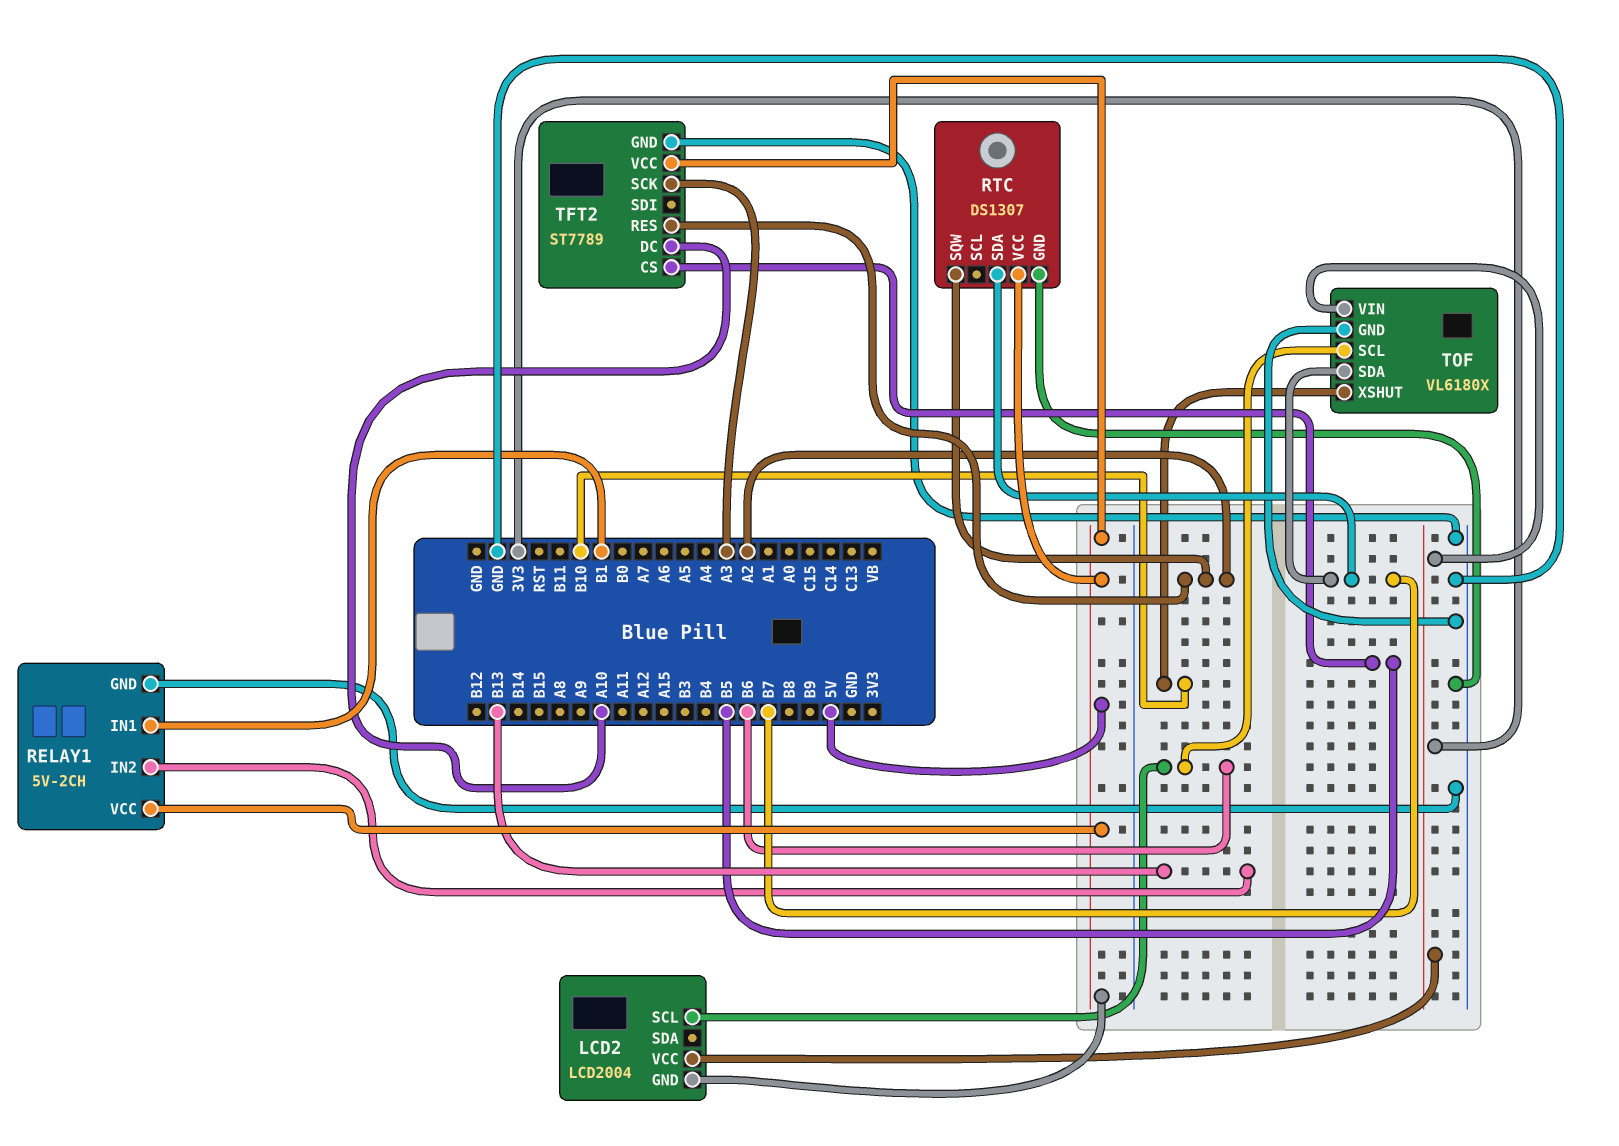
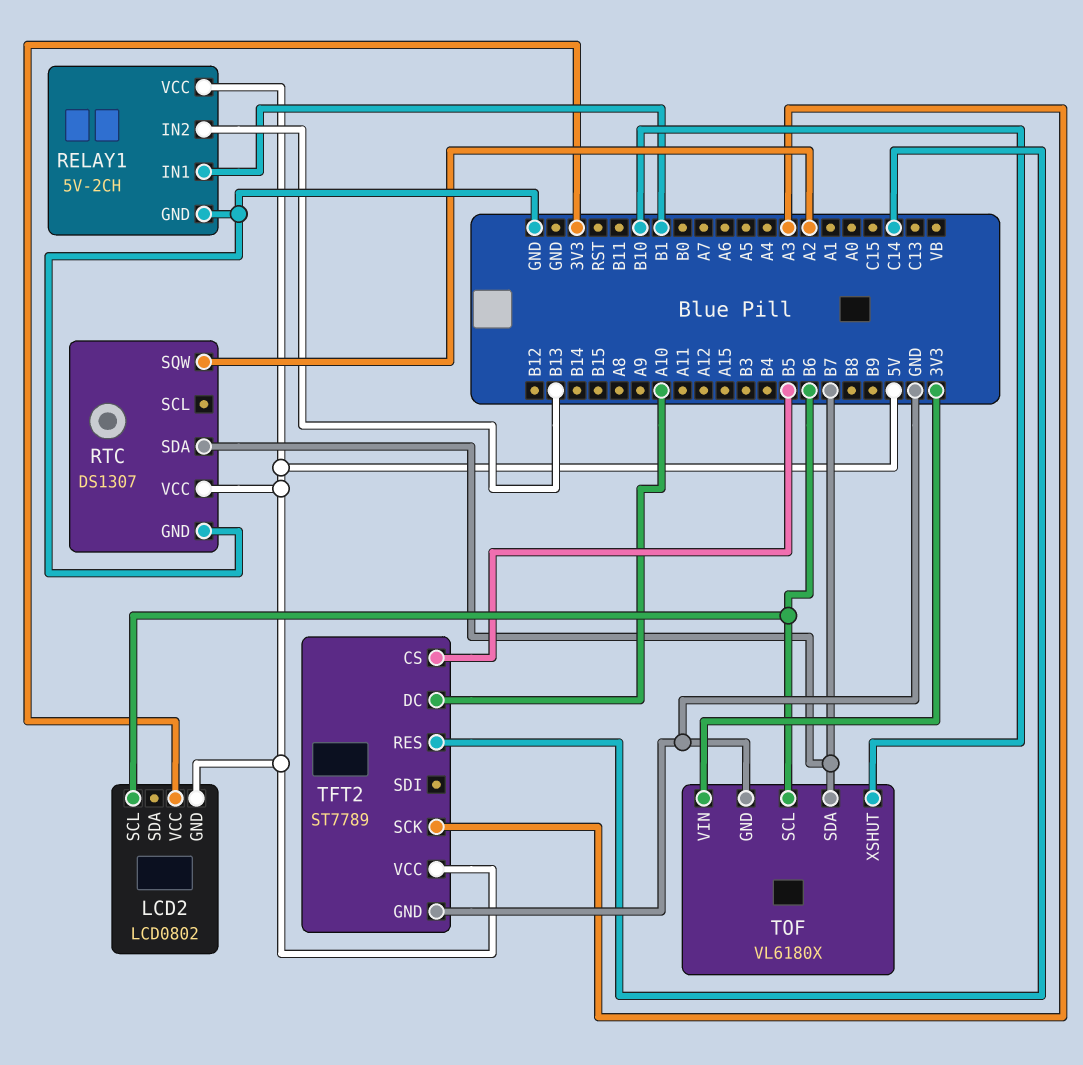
LCD2: LCD2004 -> LCD0802
TFT2 pin RES: A2 -> C14

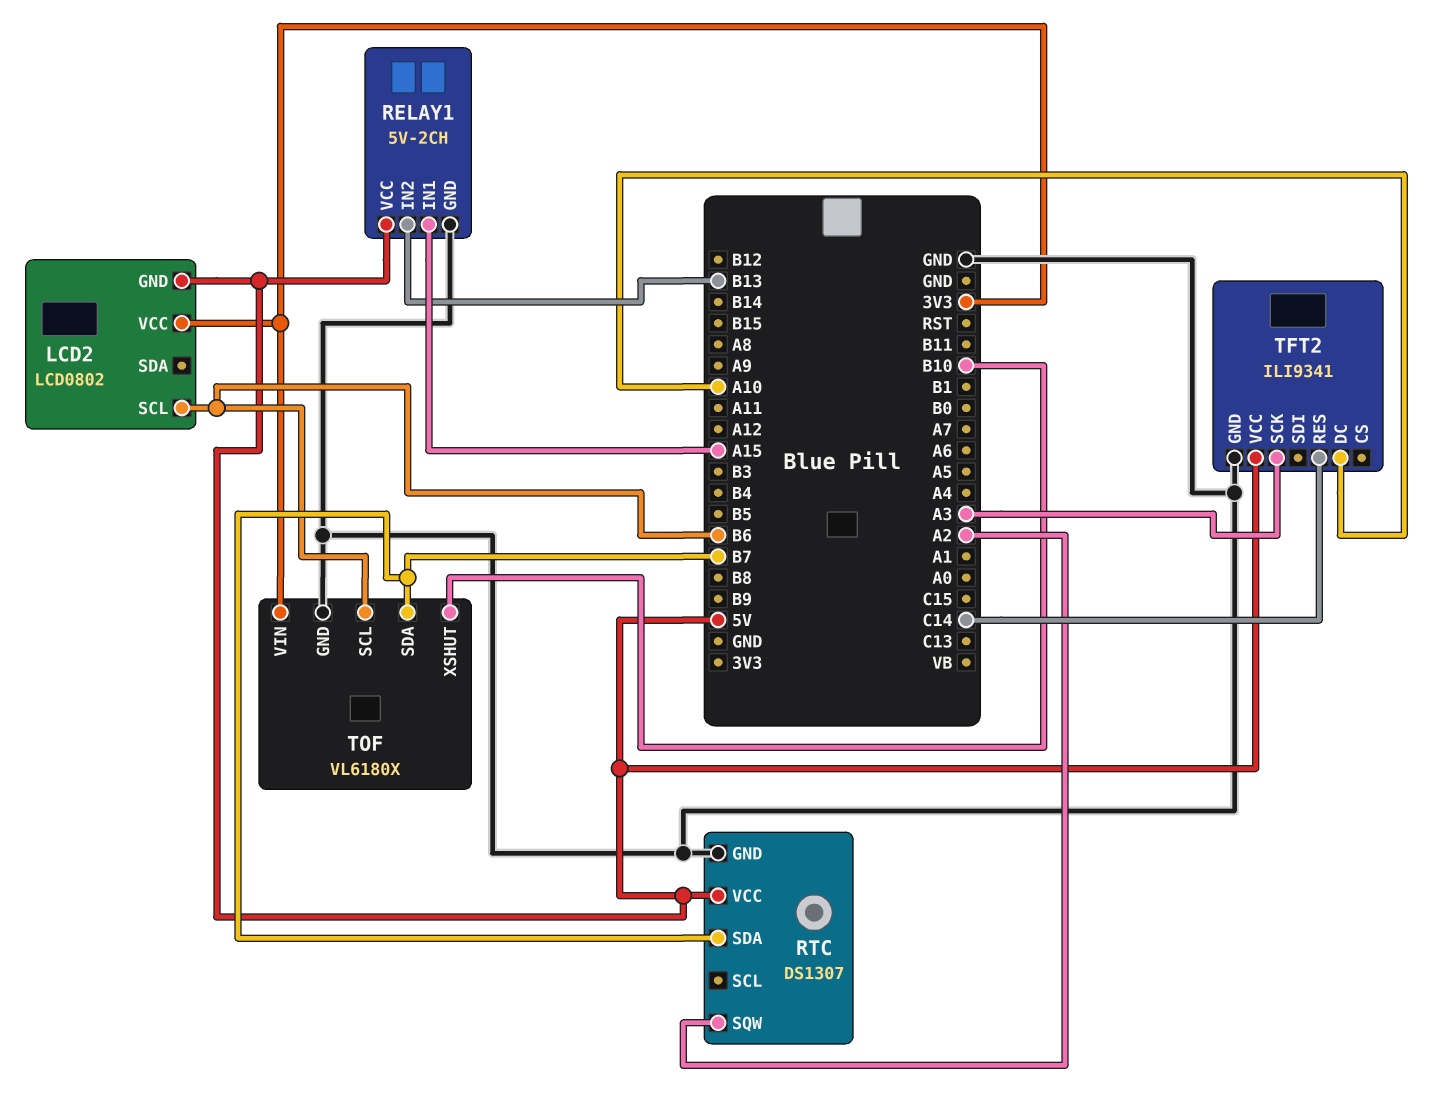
RELAY1 pin IN1: B1 -> A15
TFT2: ST7789 -> ILI9341
TFT2 pin CS: B5 -> none

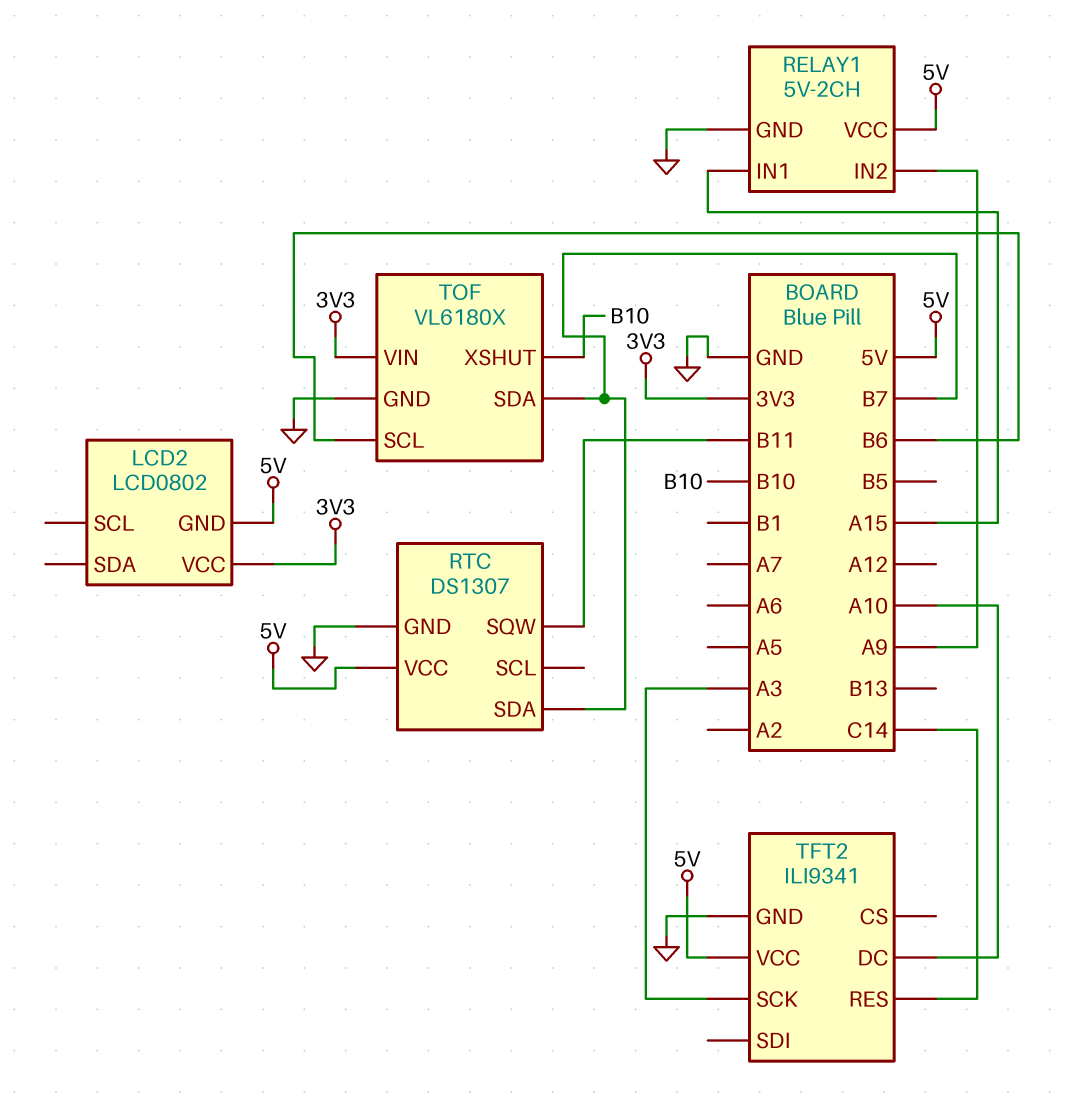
LCD2 pin SCL: B6 -> none
RELAY1 pin IN2: B13 -> A9
RTC pin SQW: A2 -> B11

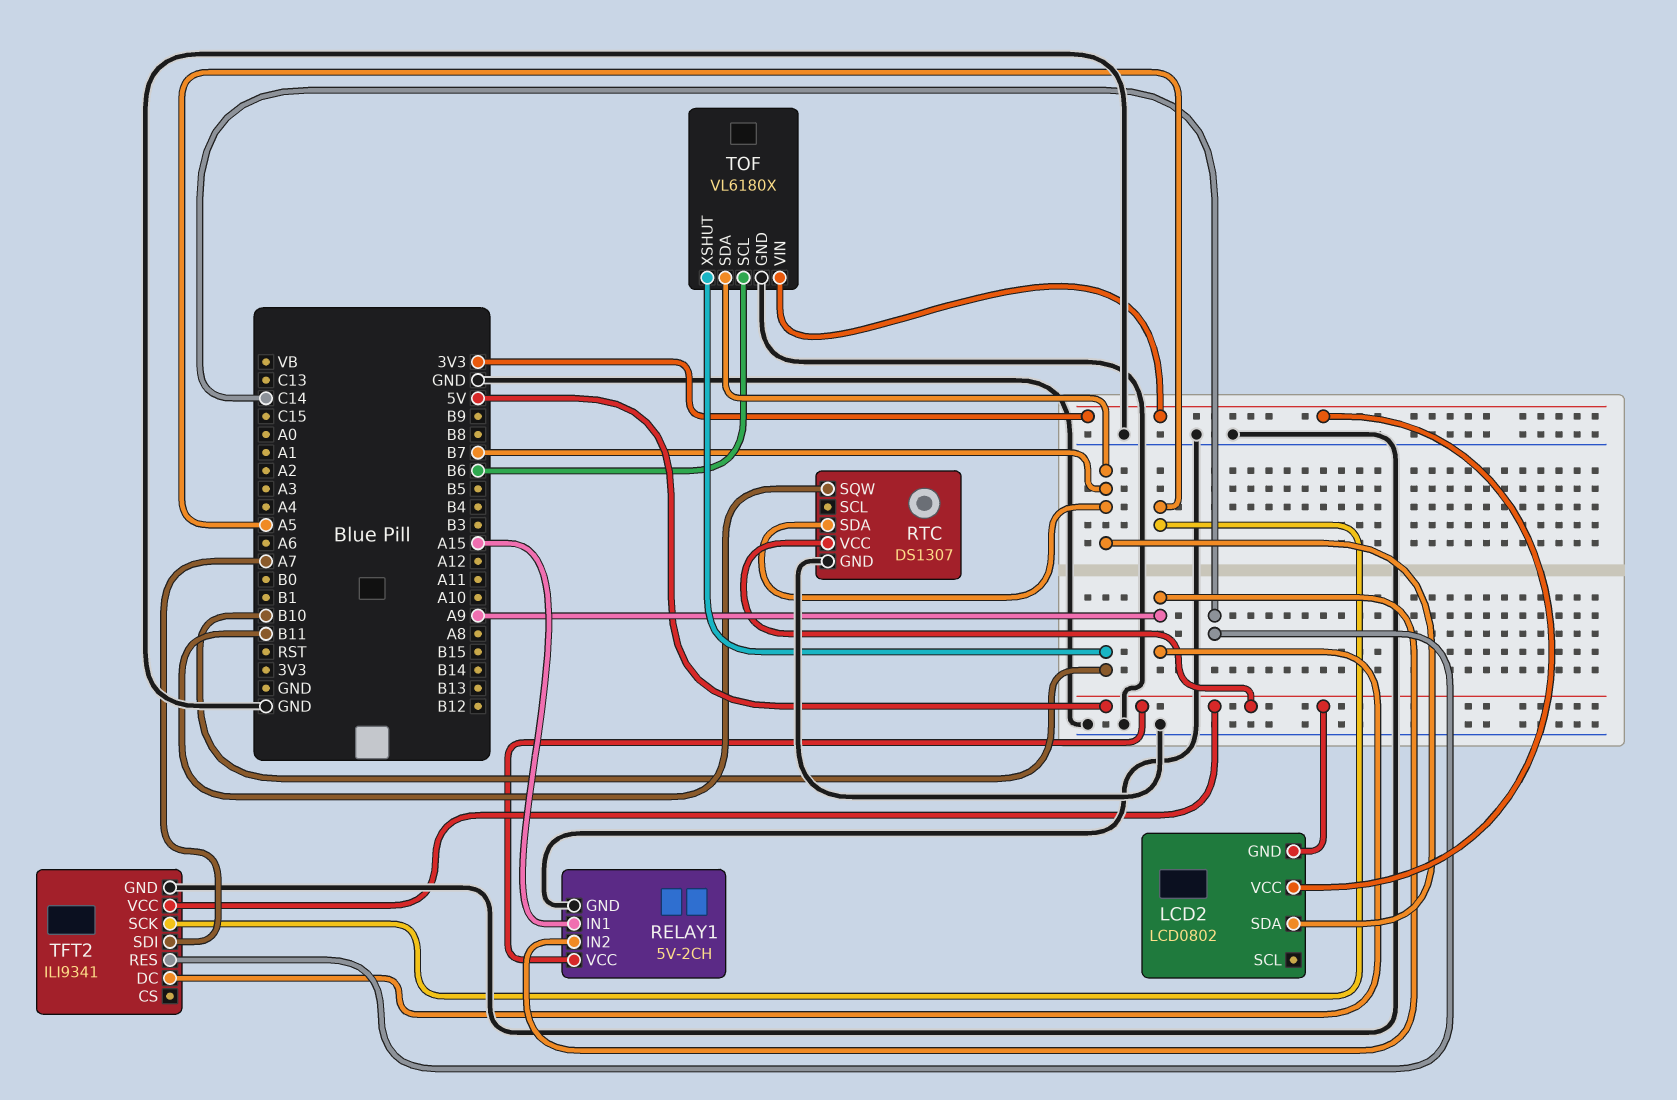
LCD2 pin SDA: none -> B7
TFT2 pin DC: A10 -> A9
TFT2 pin SCK: A3 -> A5
TFT2 pin SDI: none -> A7

